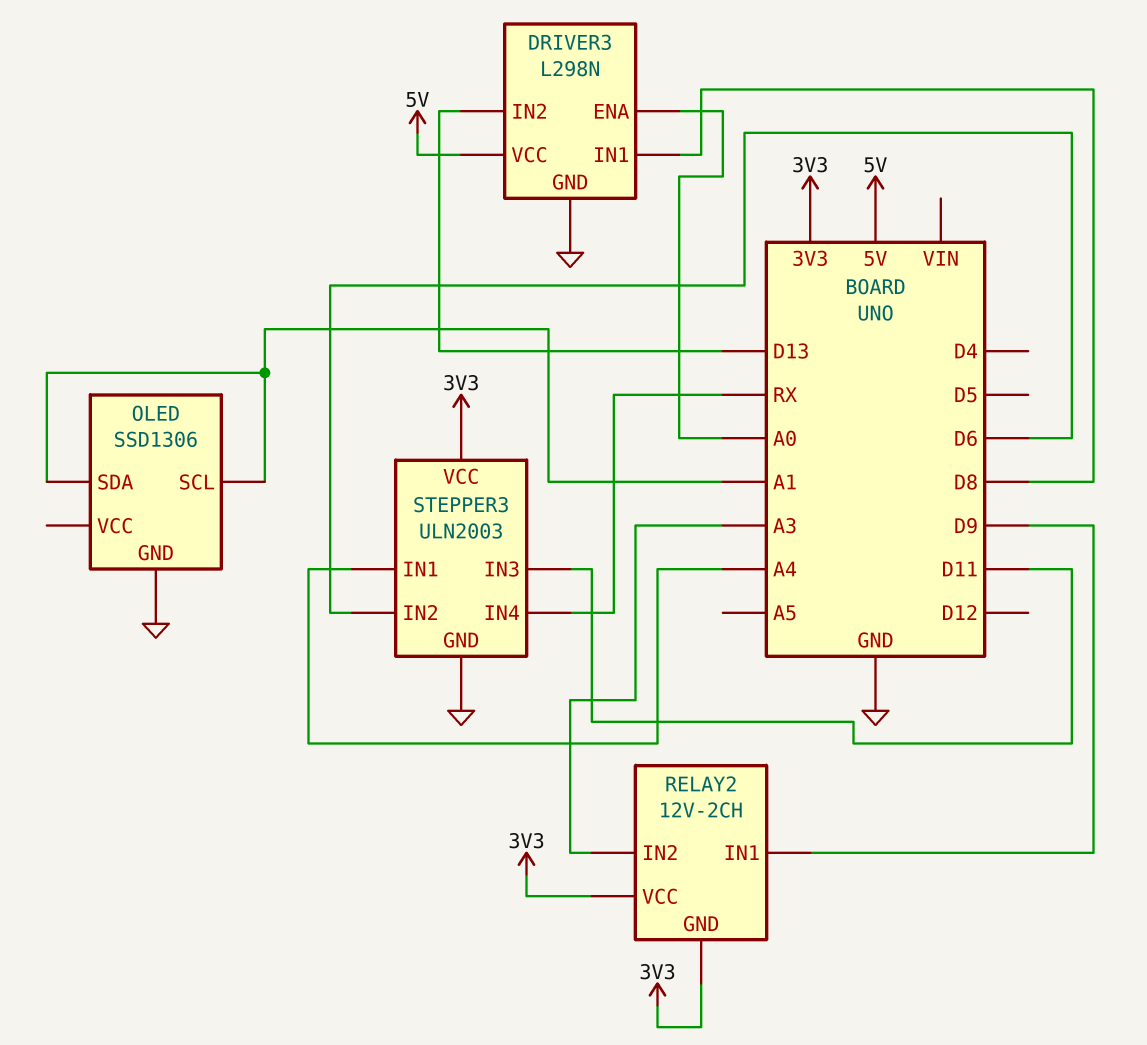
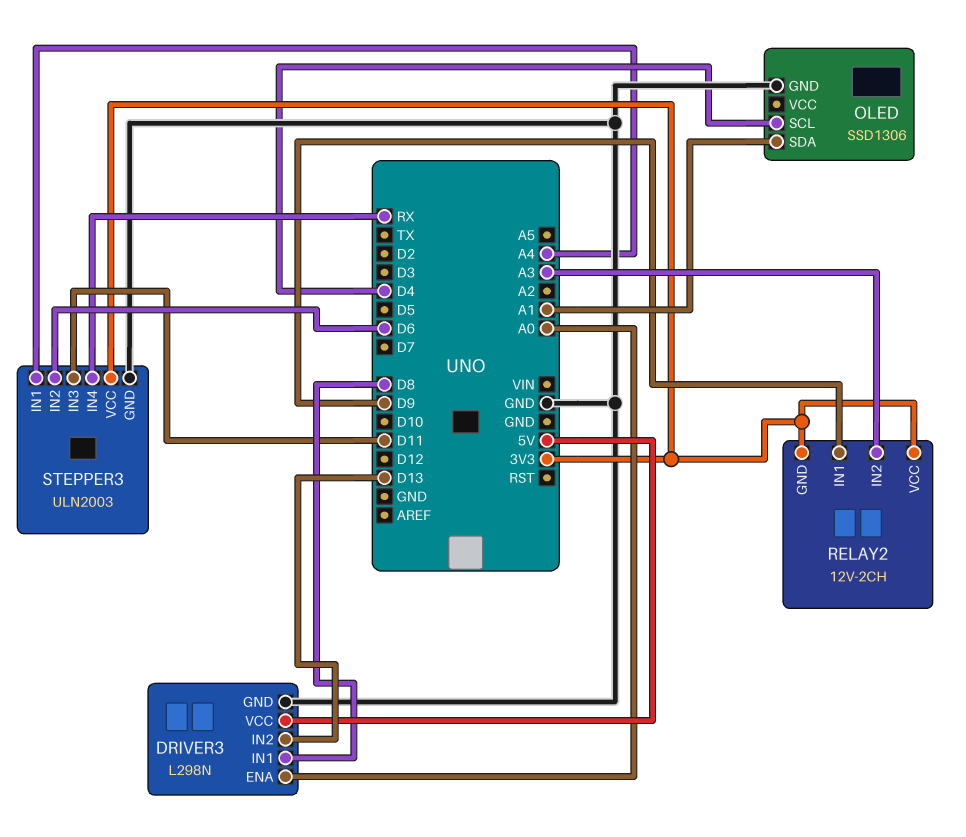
OLED pin SCL: A1 -> D4

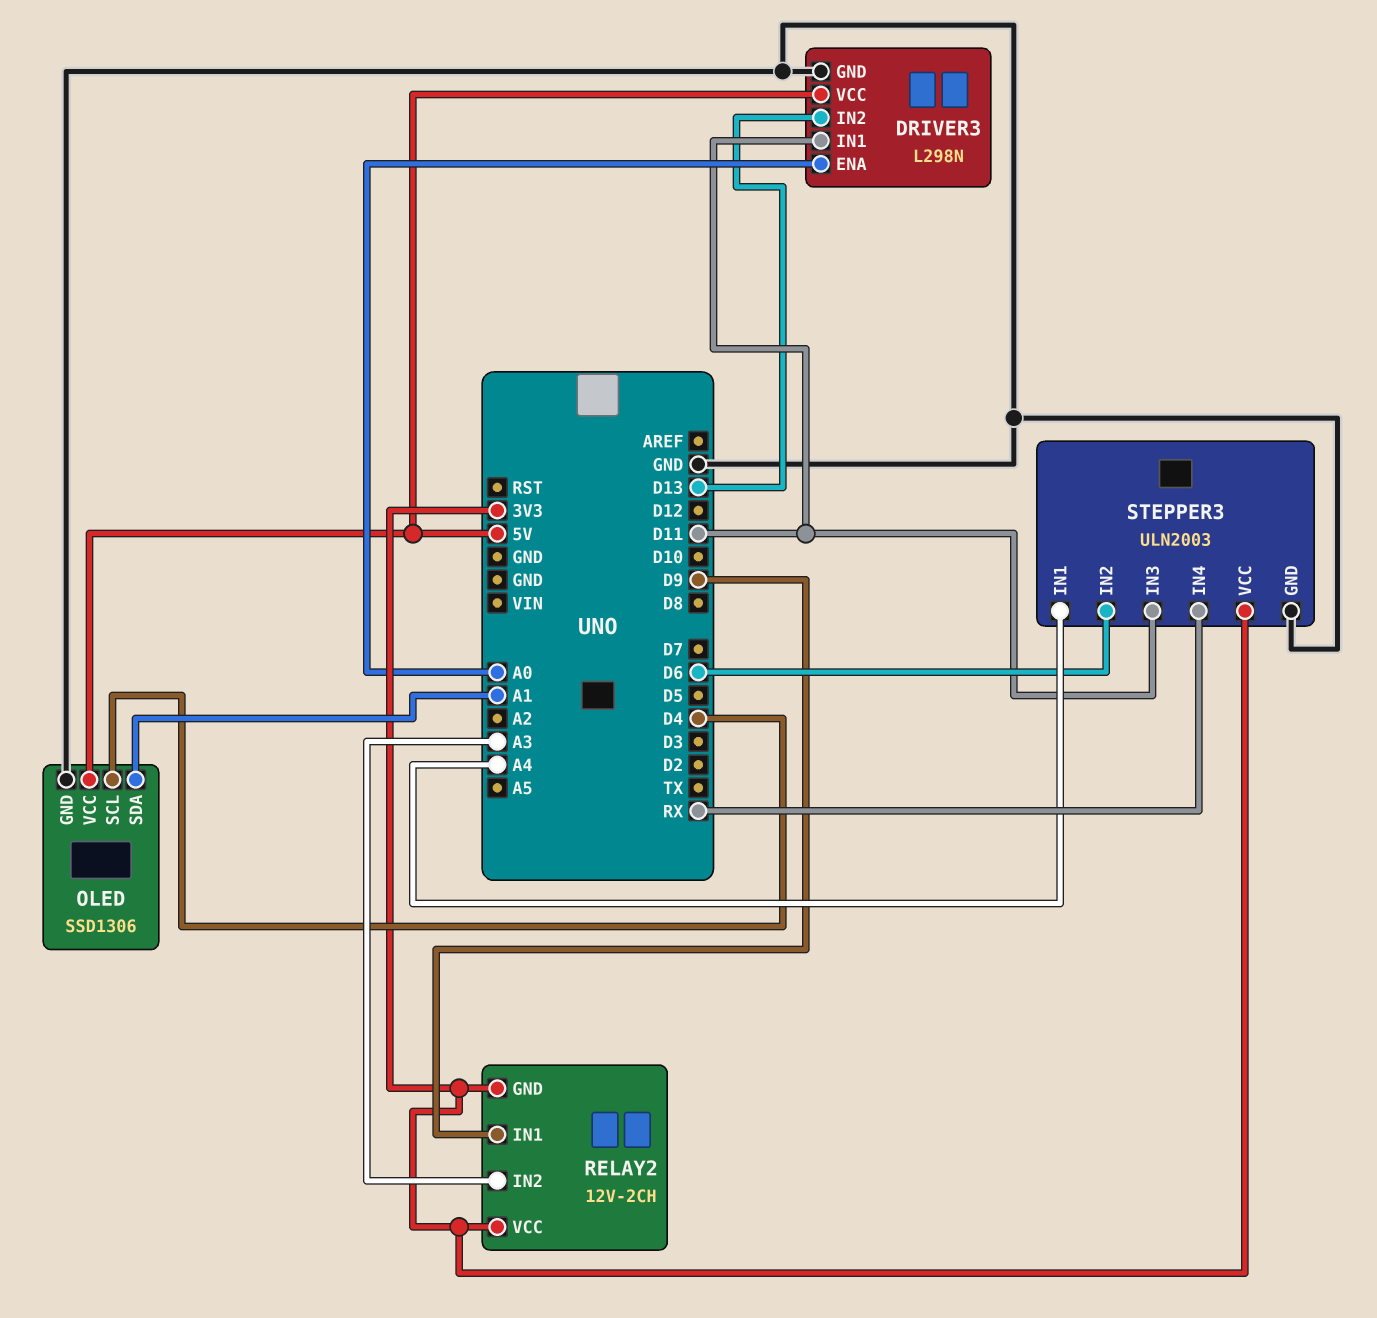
DRIVER3 pin IN1: D8 -> D11
OLED pin VCC: none -> 5V

